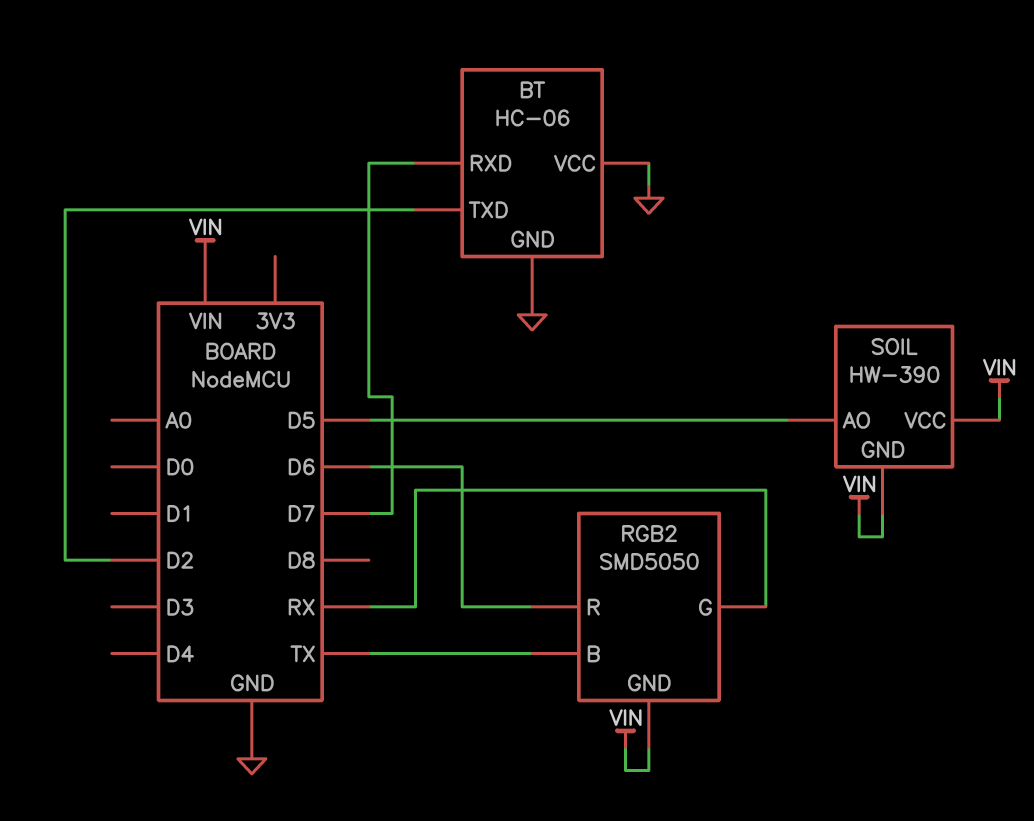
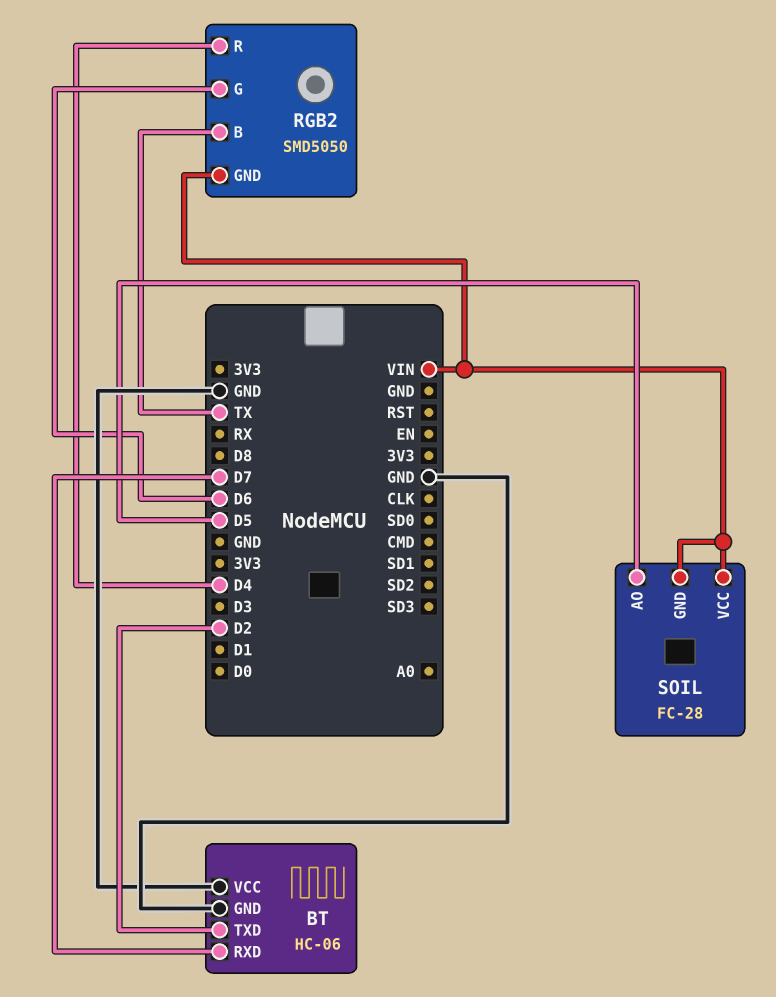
RGB2 pin G: RX -> D6
RGB2 pin R: D6 -> D4
SOIL: HW-390 -> FC-28

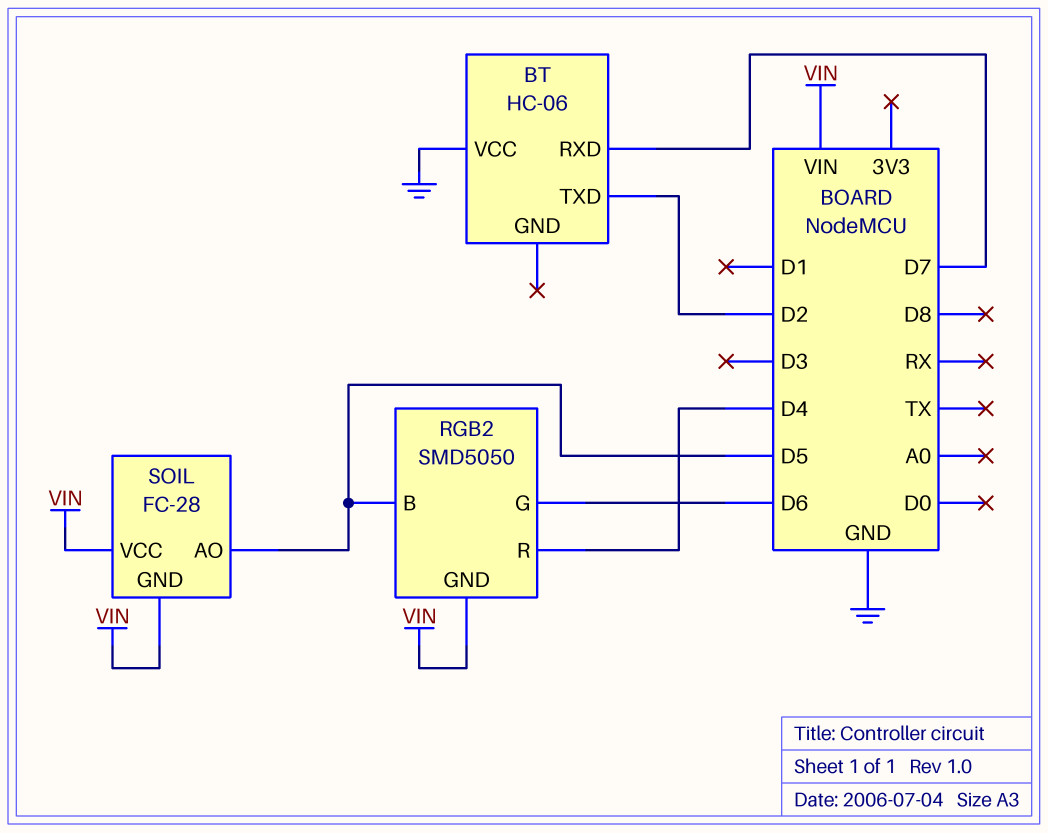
BT pin GND: GND -> none
RGB2 pin B: TX -> D5

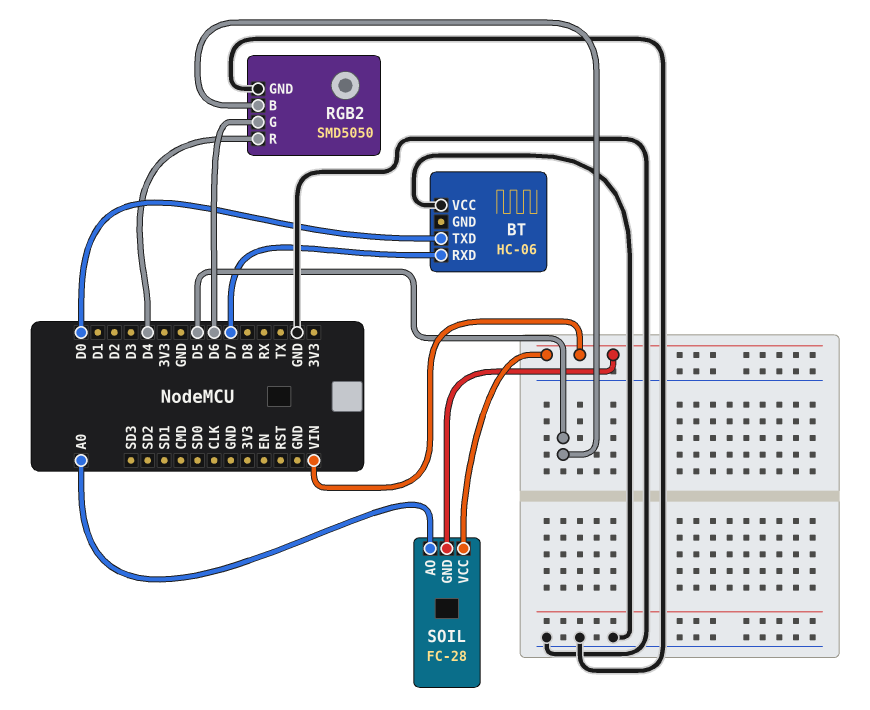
BT pin TXD: D2 -> D0
RGB2 pin GND: VIN -> GND
SOIL pin AO: D5 -> A0

